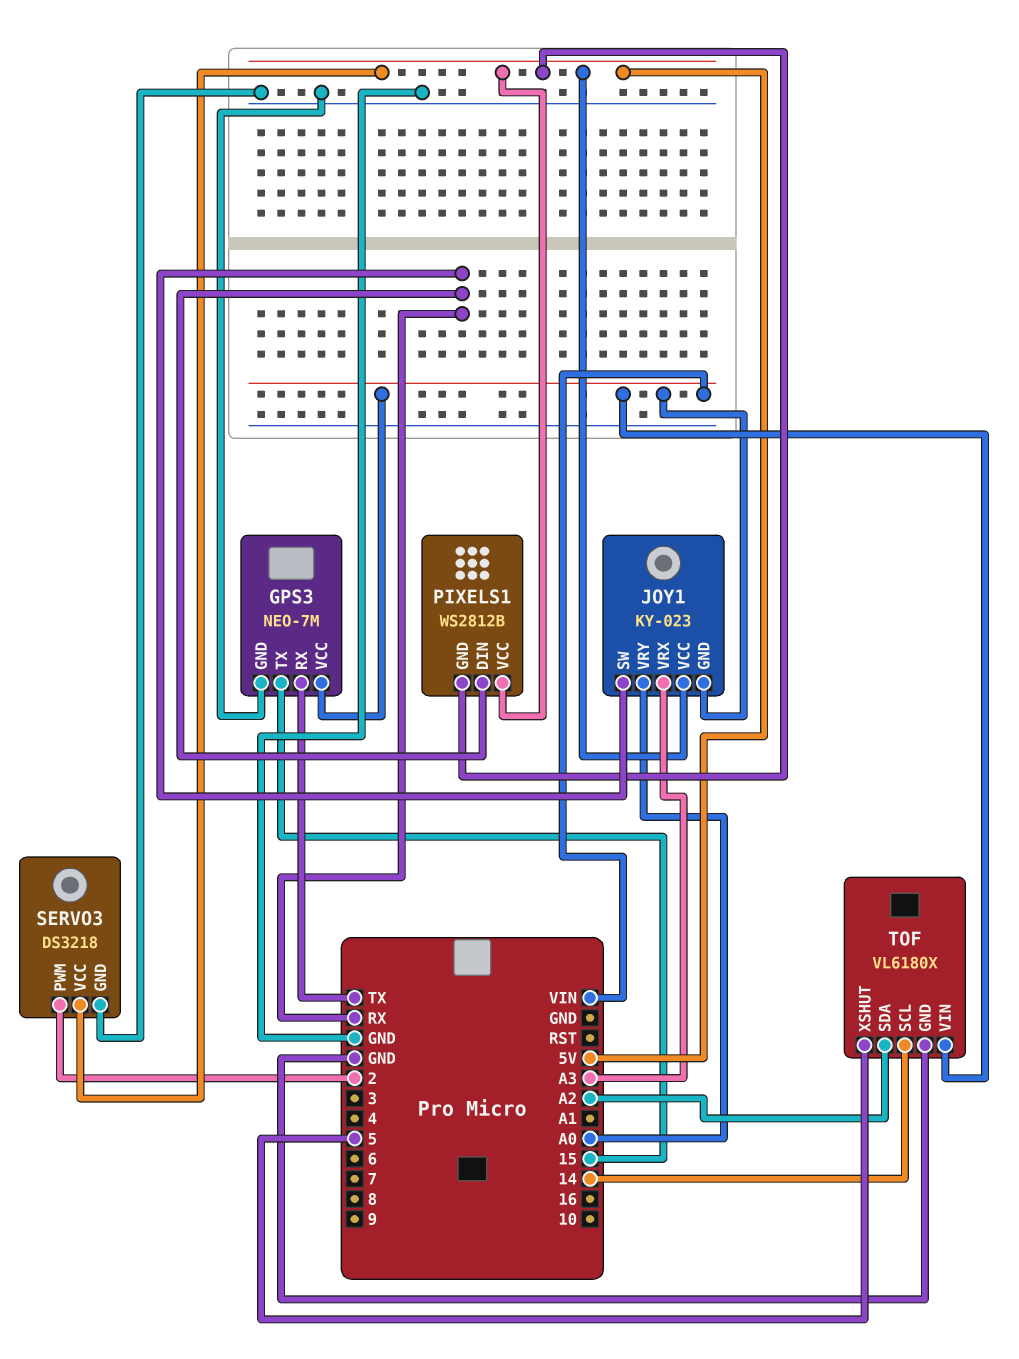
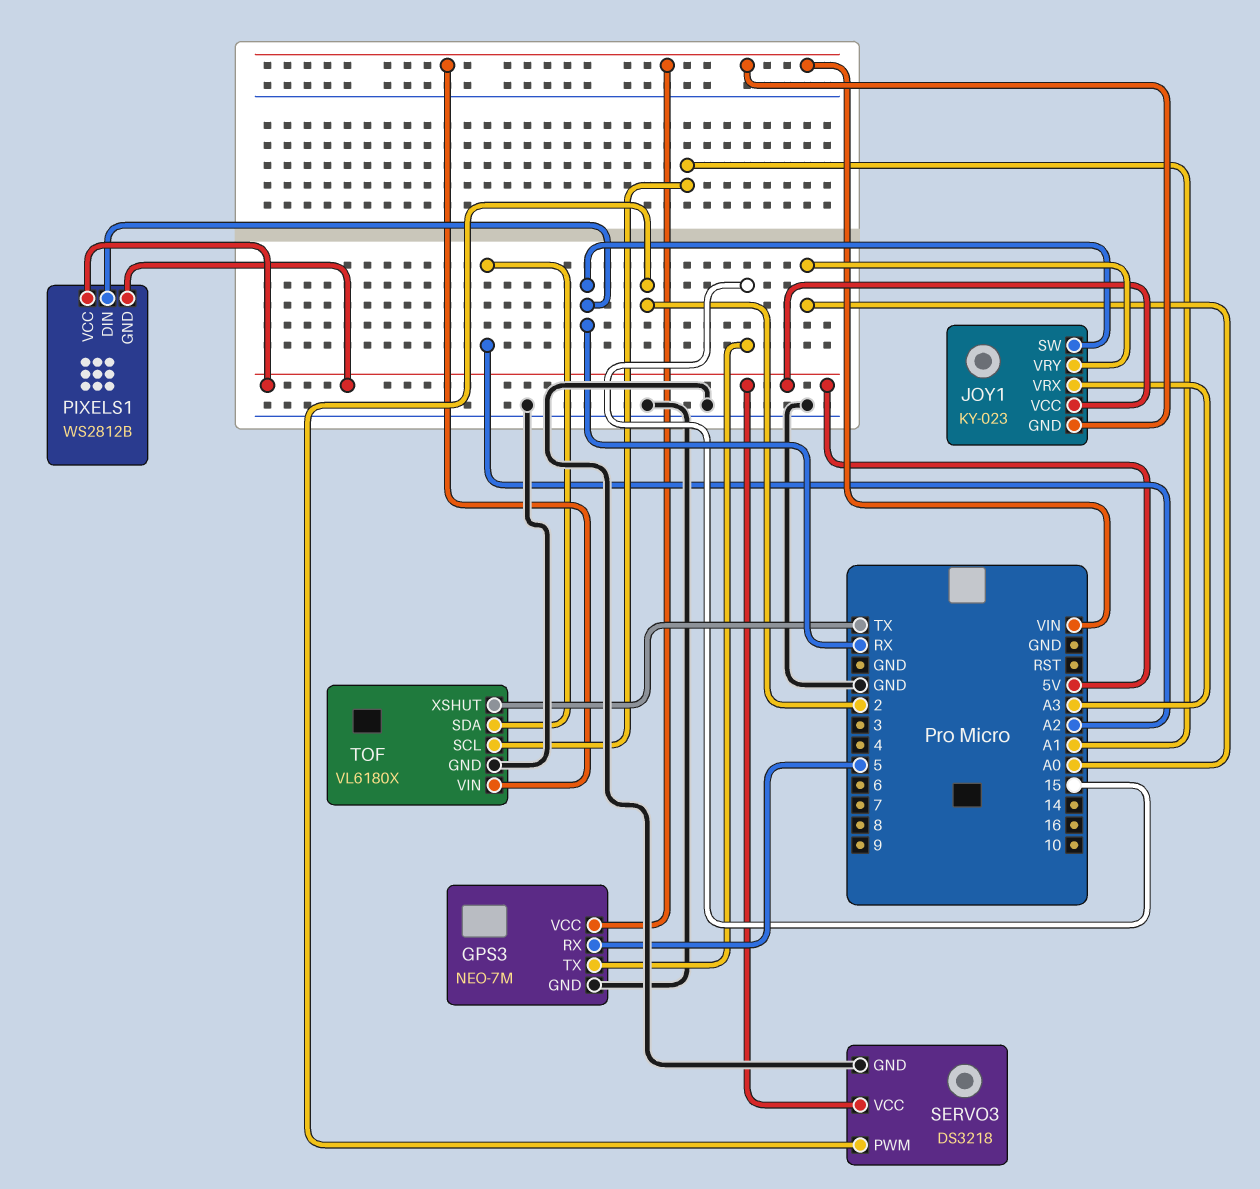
GPS3 pin RX: TX -> 5
TOF pin SCL: 14 -> A1
TOF pin XSHUT: 5 -> TX

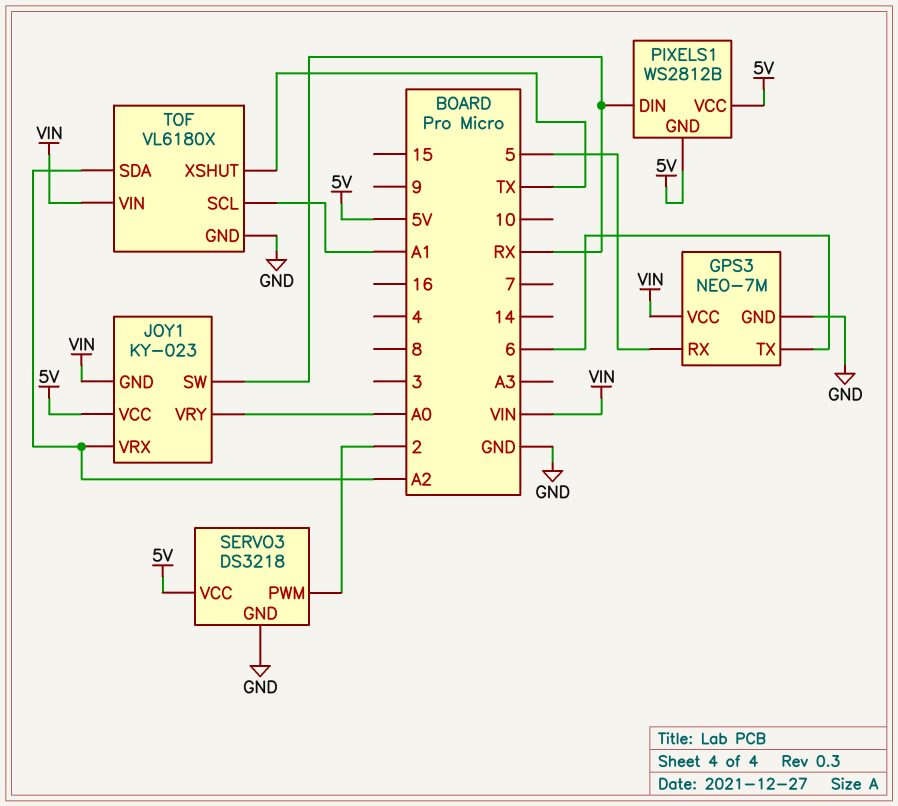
GPS3 pin TX: 15 -> 6
JOY1 pin VRX: A3 -> A2

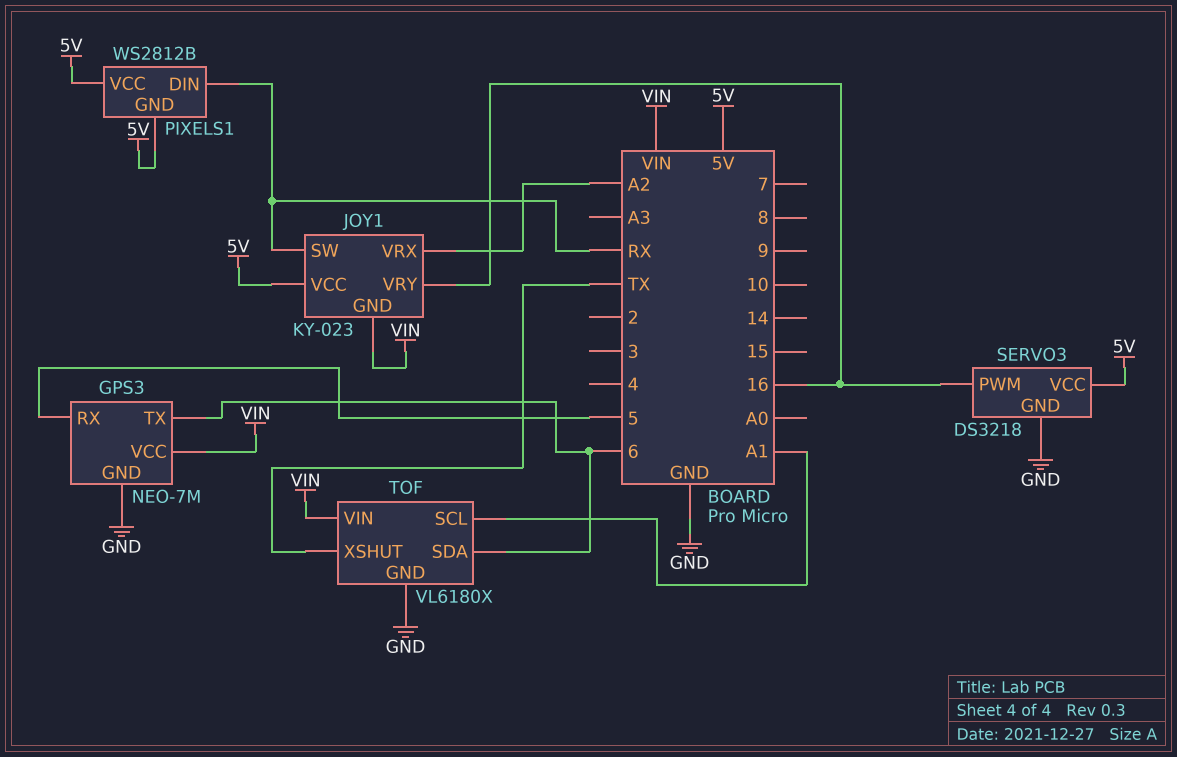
JOY1 pin VRY: A0 -> 16
SERVO3 pin PWM: 2 -> 16
TOF pin SDA: A2 -> 6

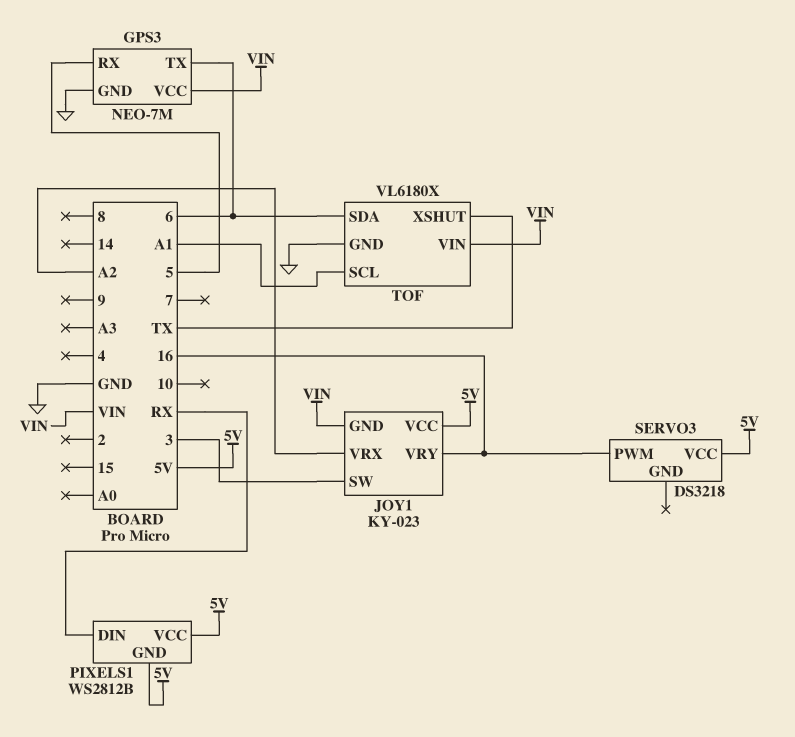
JOY1 pin SW: RX -> 3
SERVO3 pin GND: GND -> none

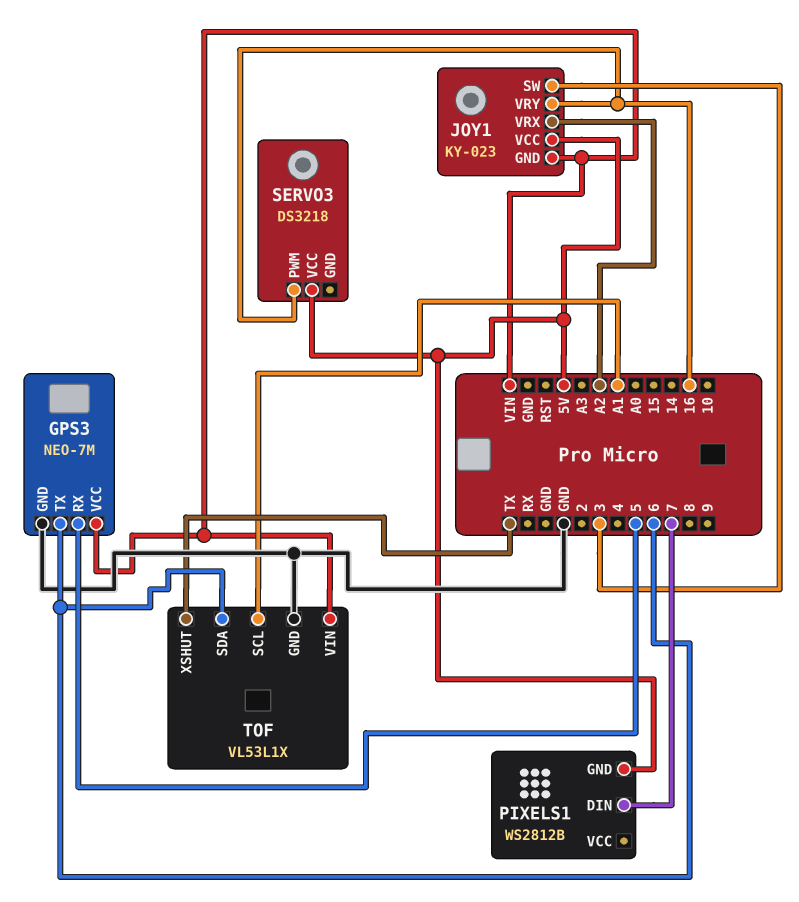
PIXELS1 pin DIN: RX -> 7
PIXELS1 pin VCC: 5V -> none
TOF: VL6180X -> VL53L1X

